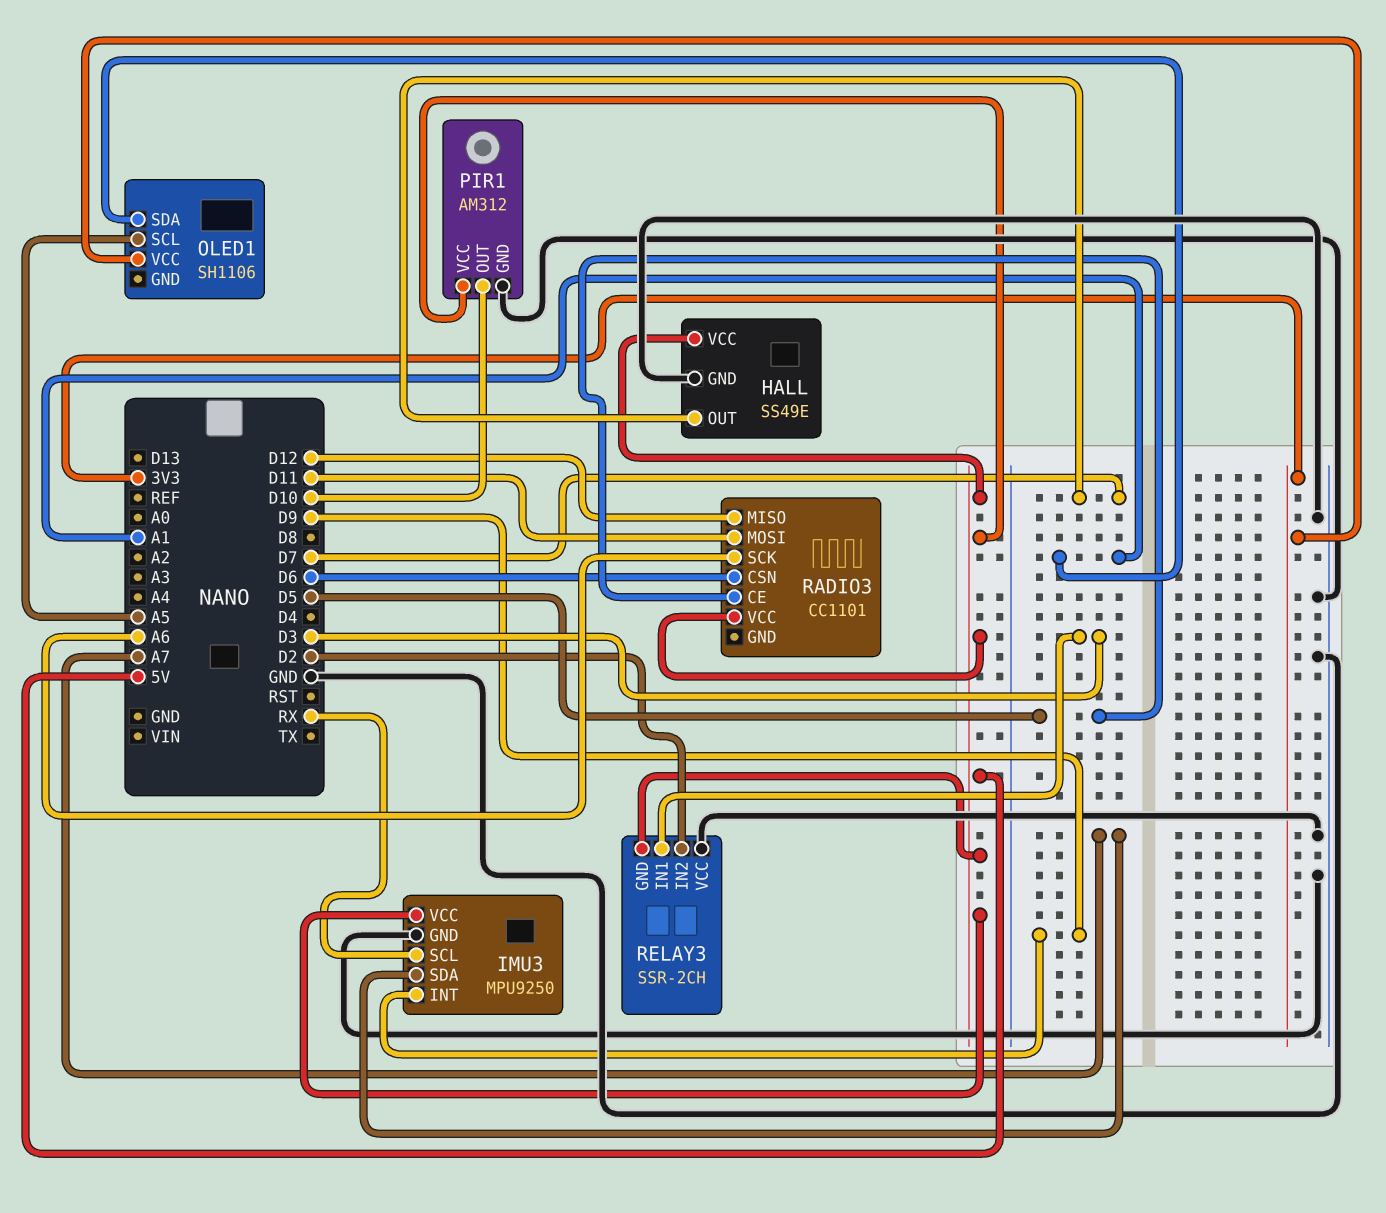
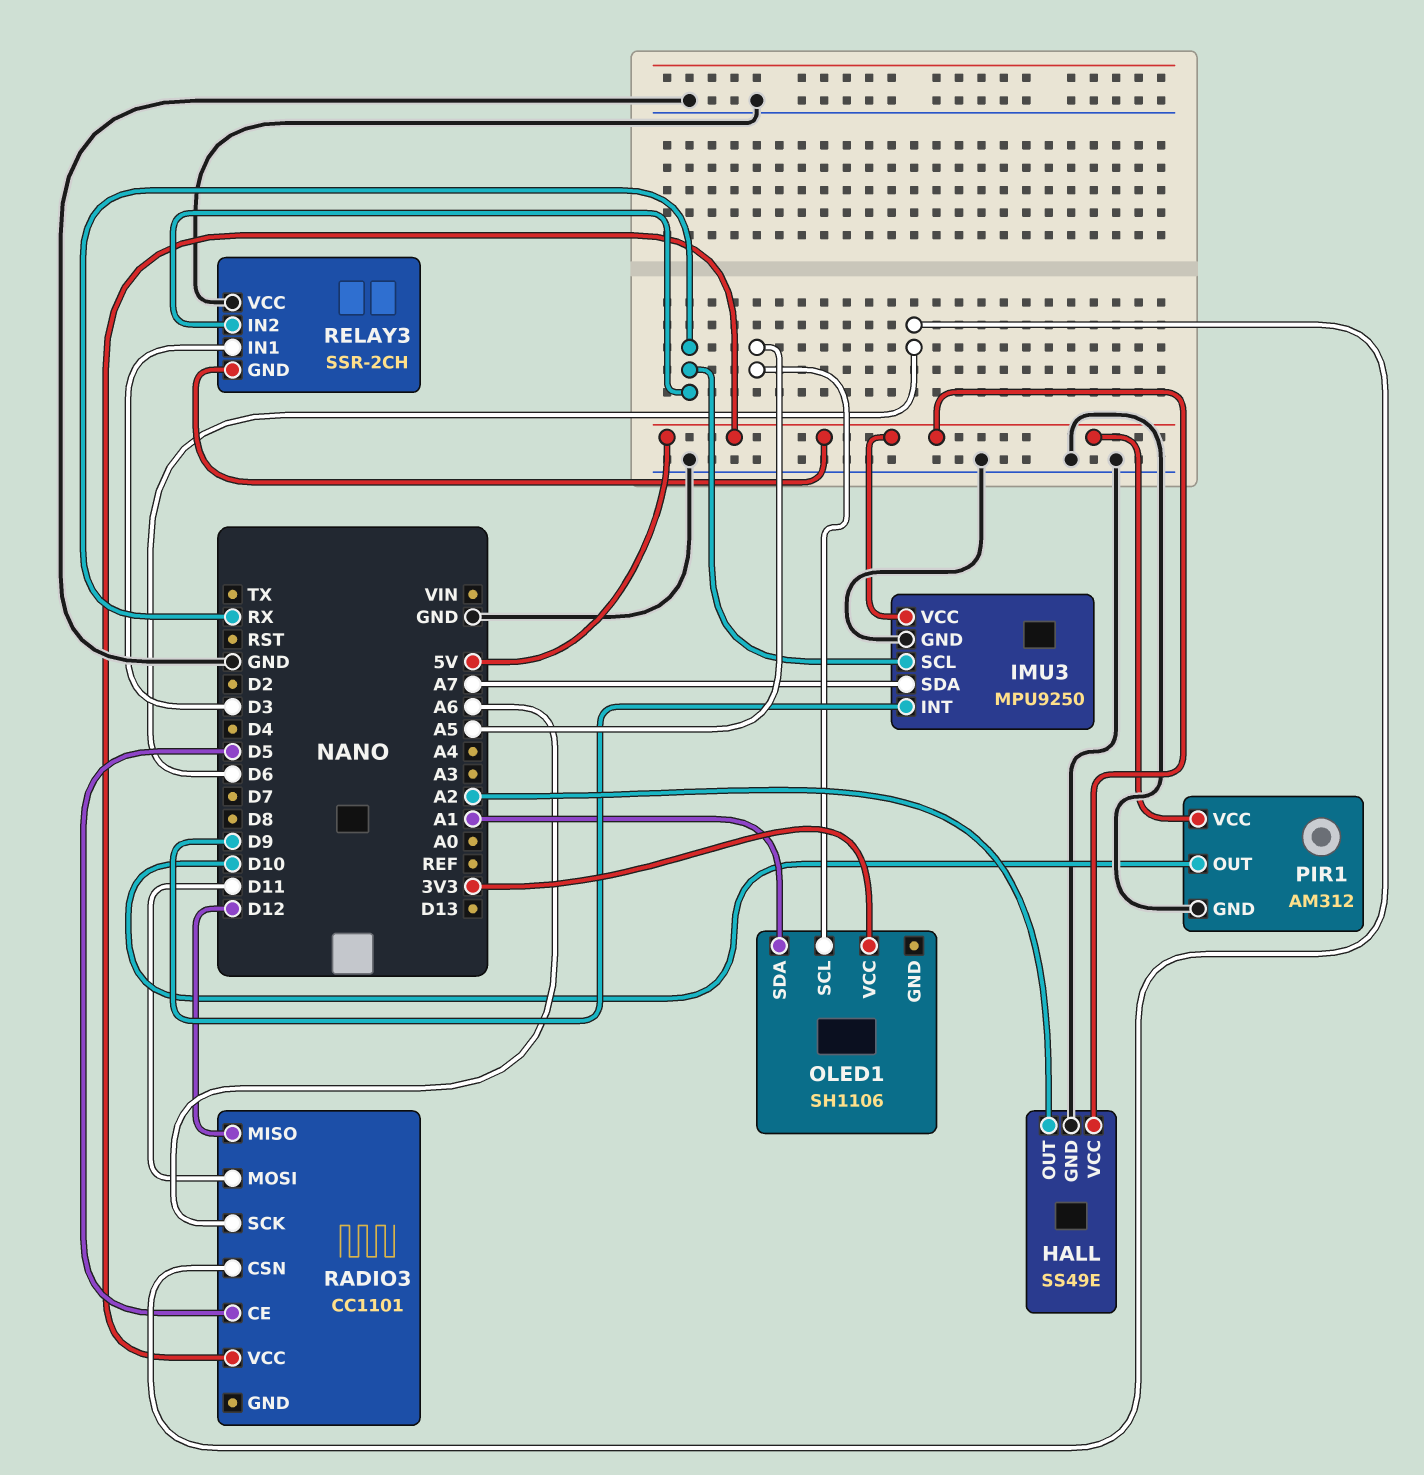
HALL pin OUT: D7 -> A2
RELAY3 pin IN2: D2 -> RX

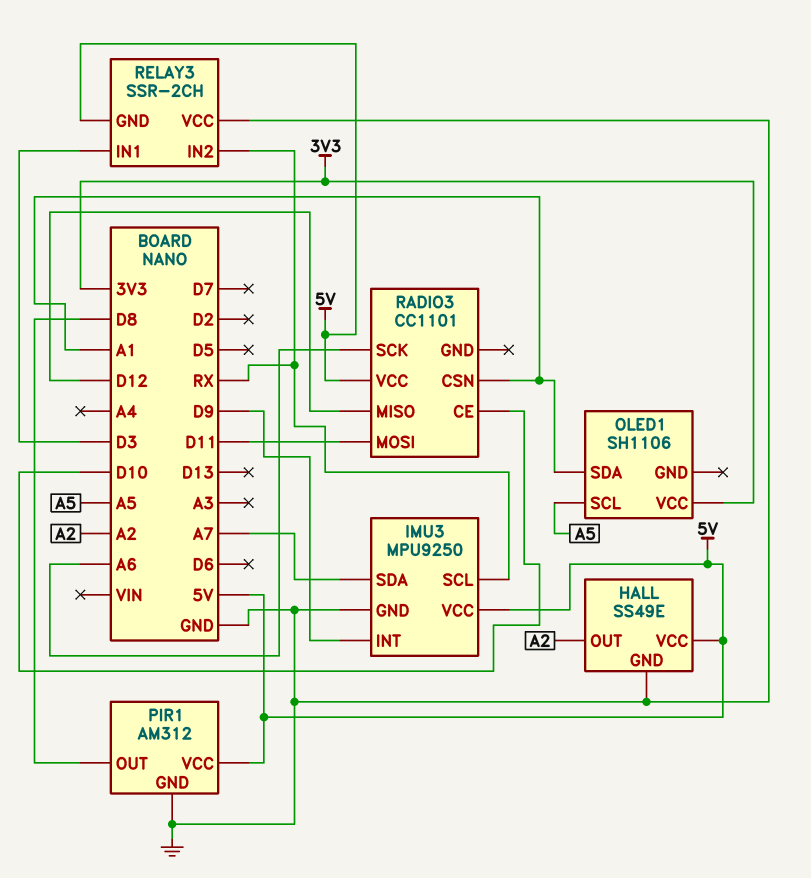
PIR1 pin OUT: D10 -> D8
RADIO3 pin CE: D5 -> D10
RADIO3 pin CSN: D6 -> A1

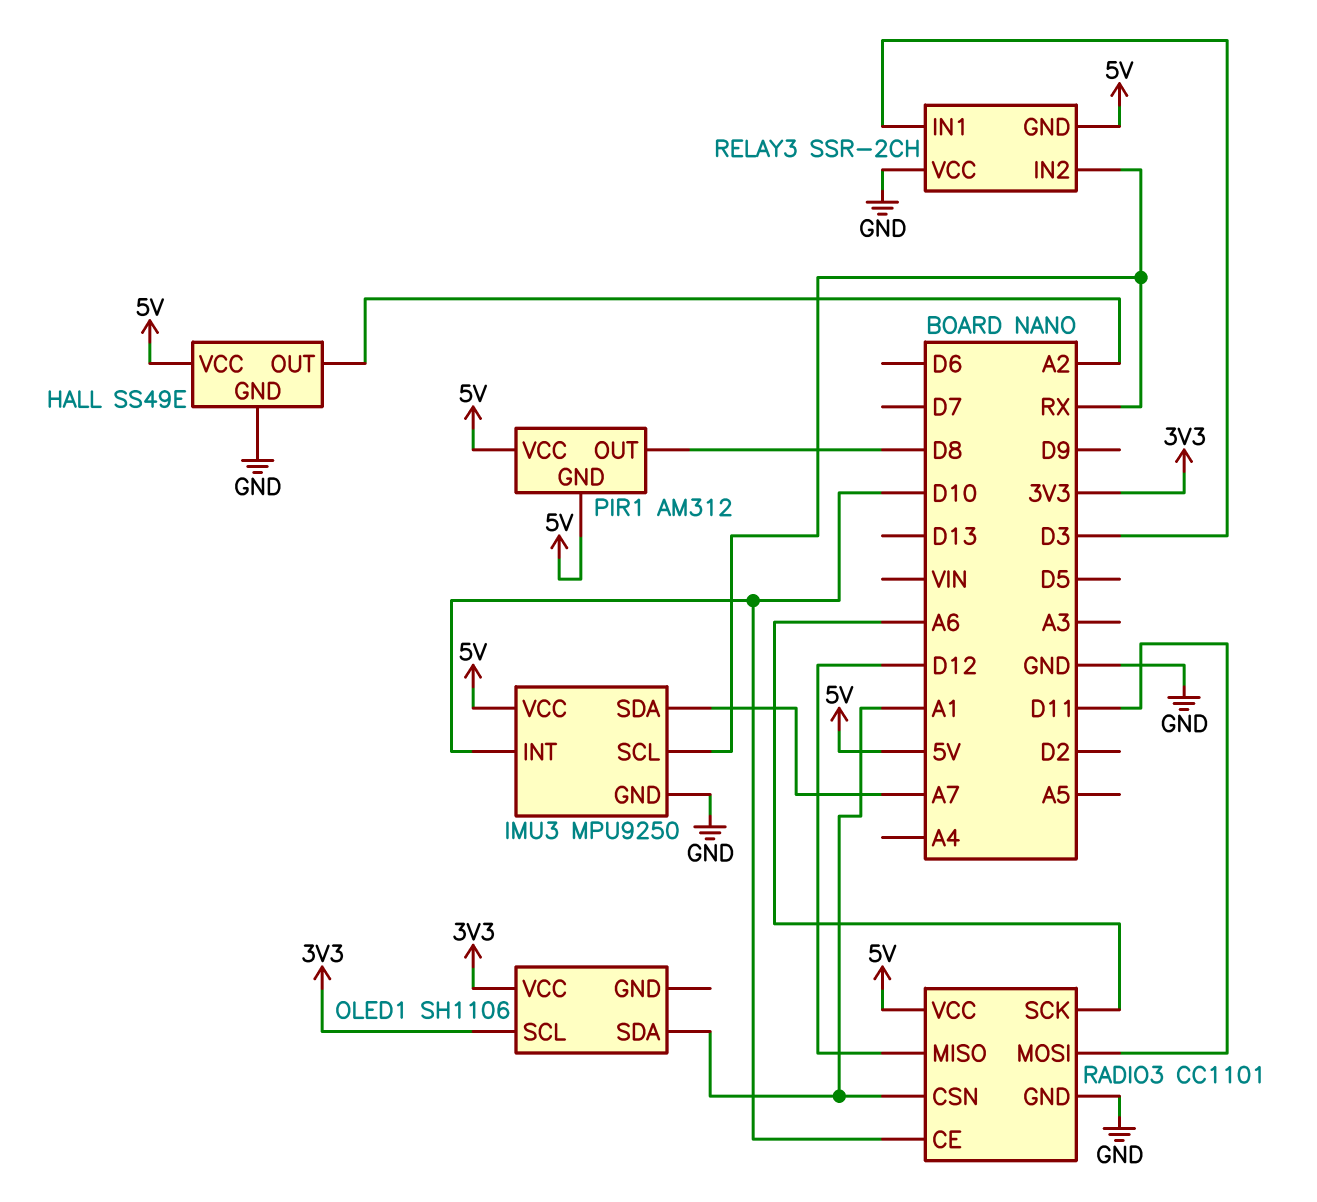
IMU3 pin INT: D9 -> D10
OLED1 pin SCL: A5 -> 3V3
PIR1 pin GND: GND -> 5V
RADIO3 pin GND: none -> GND

